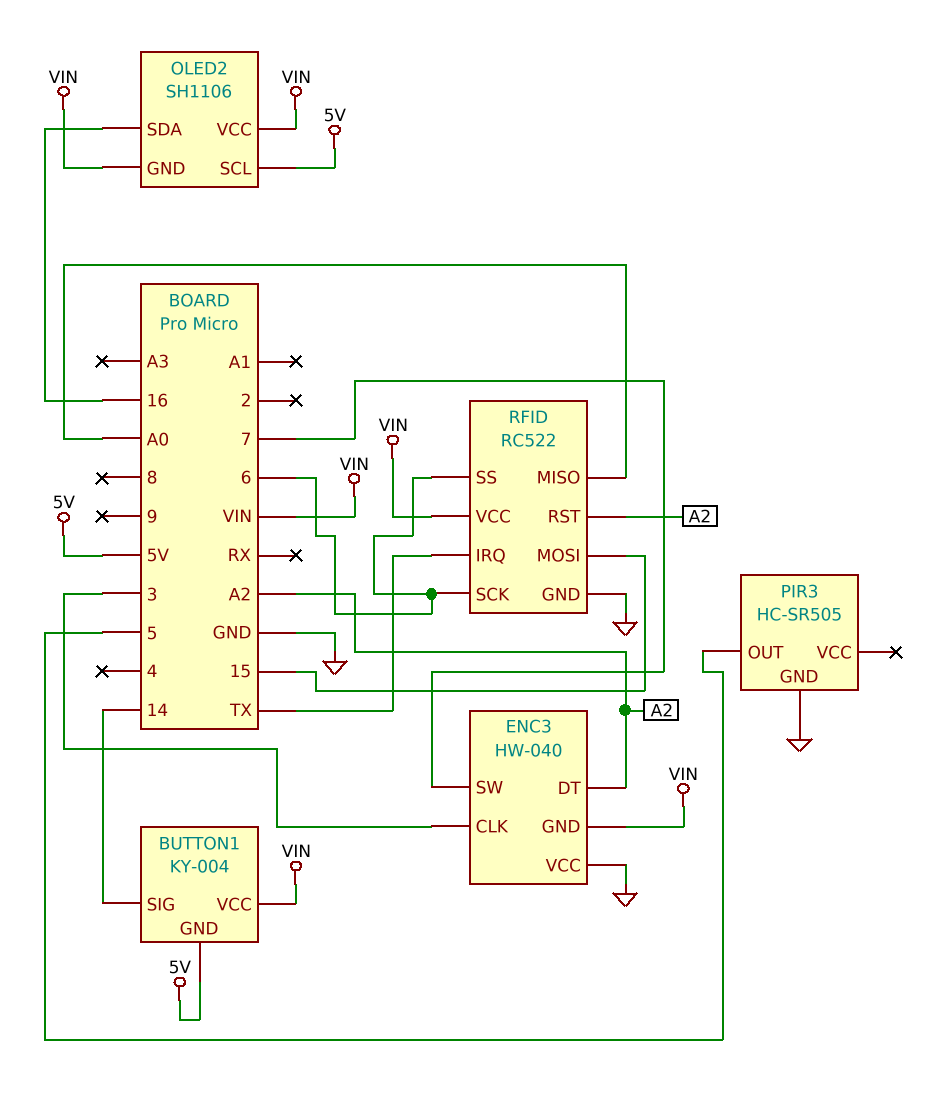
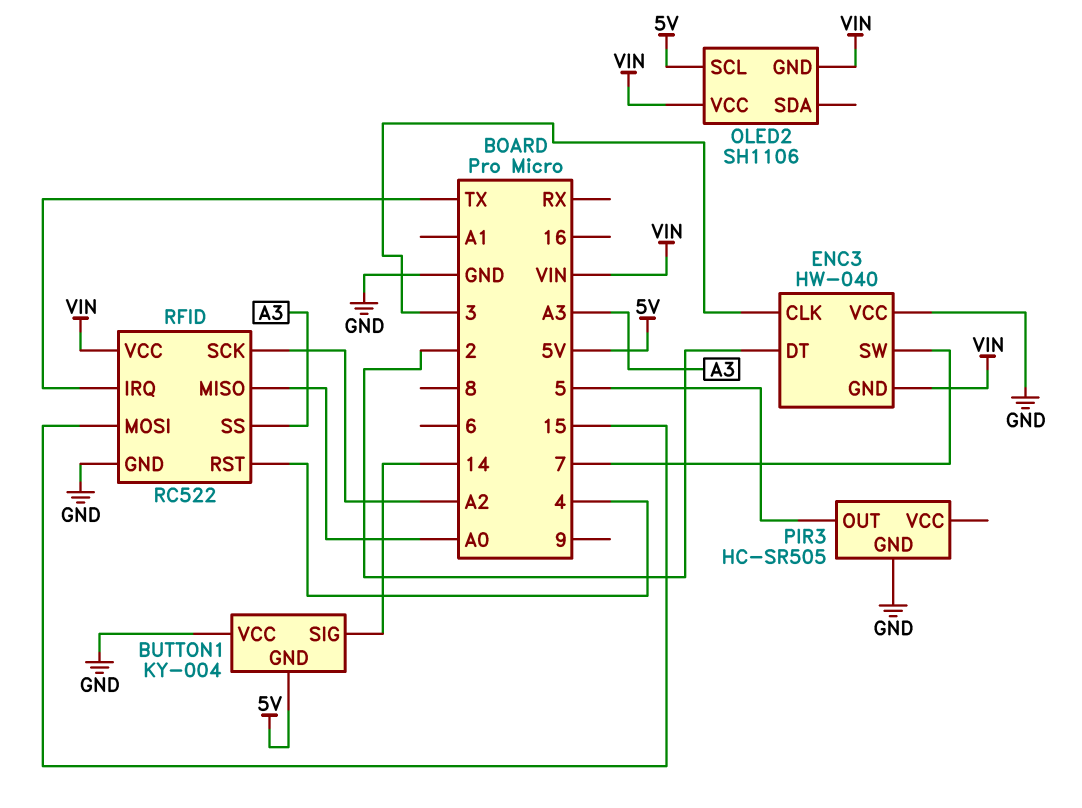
BUTTON1 pin VCC: VIN -> GND
ENC3 pin DT: A2 -> 2
OLED2 pin SDA: 16 -> none
RFID pin RST: A2 -> 4
RFID pin SCK: 6 -> A2
RFID pin SS: 6 -> A3

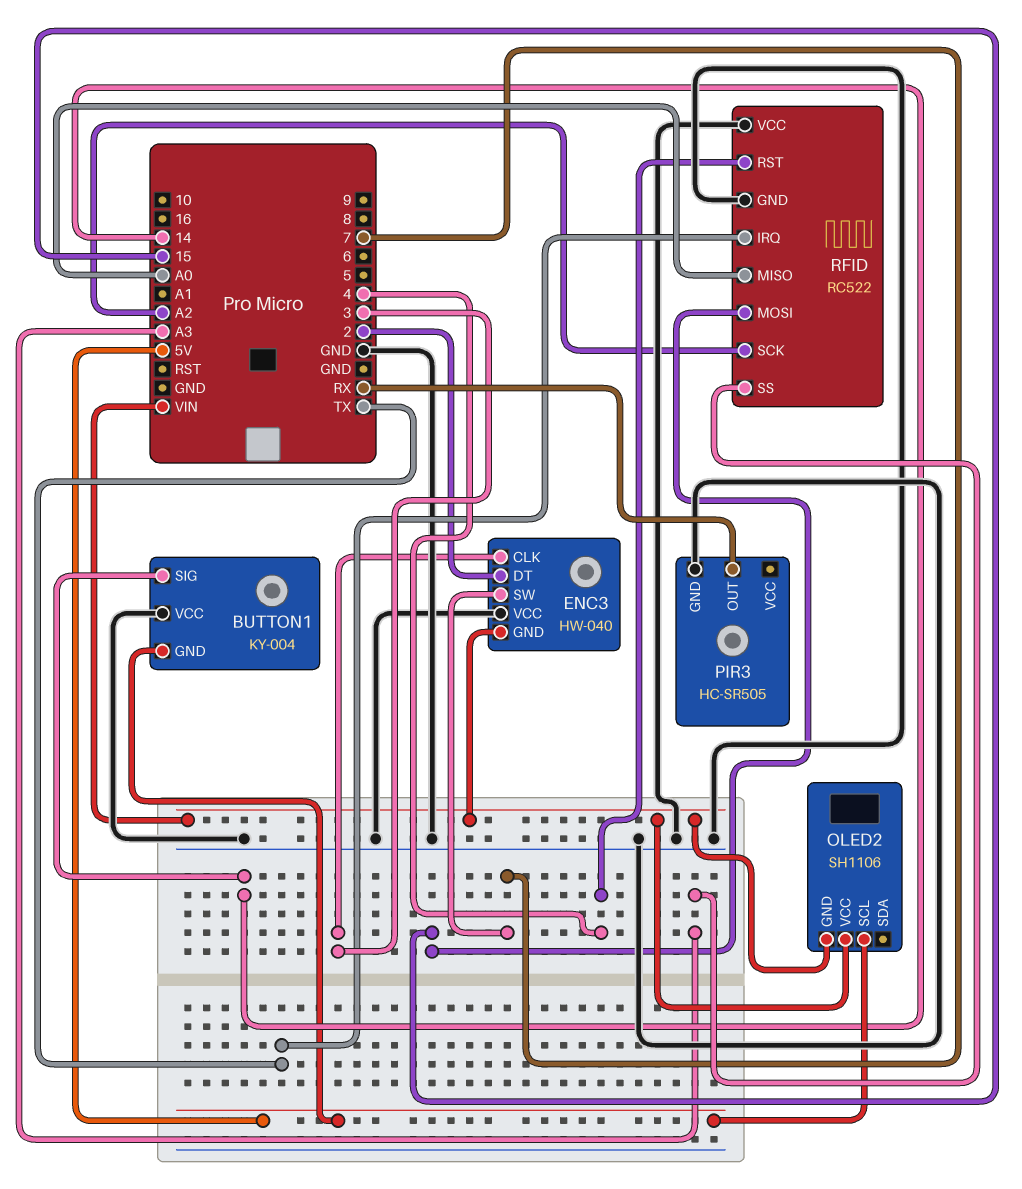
PIR3 pin OUT: 5 -> RX
RFID pin VCC: VIN -> GND

